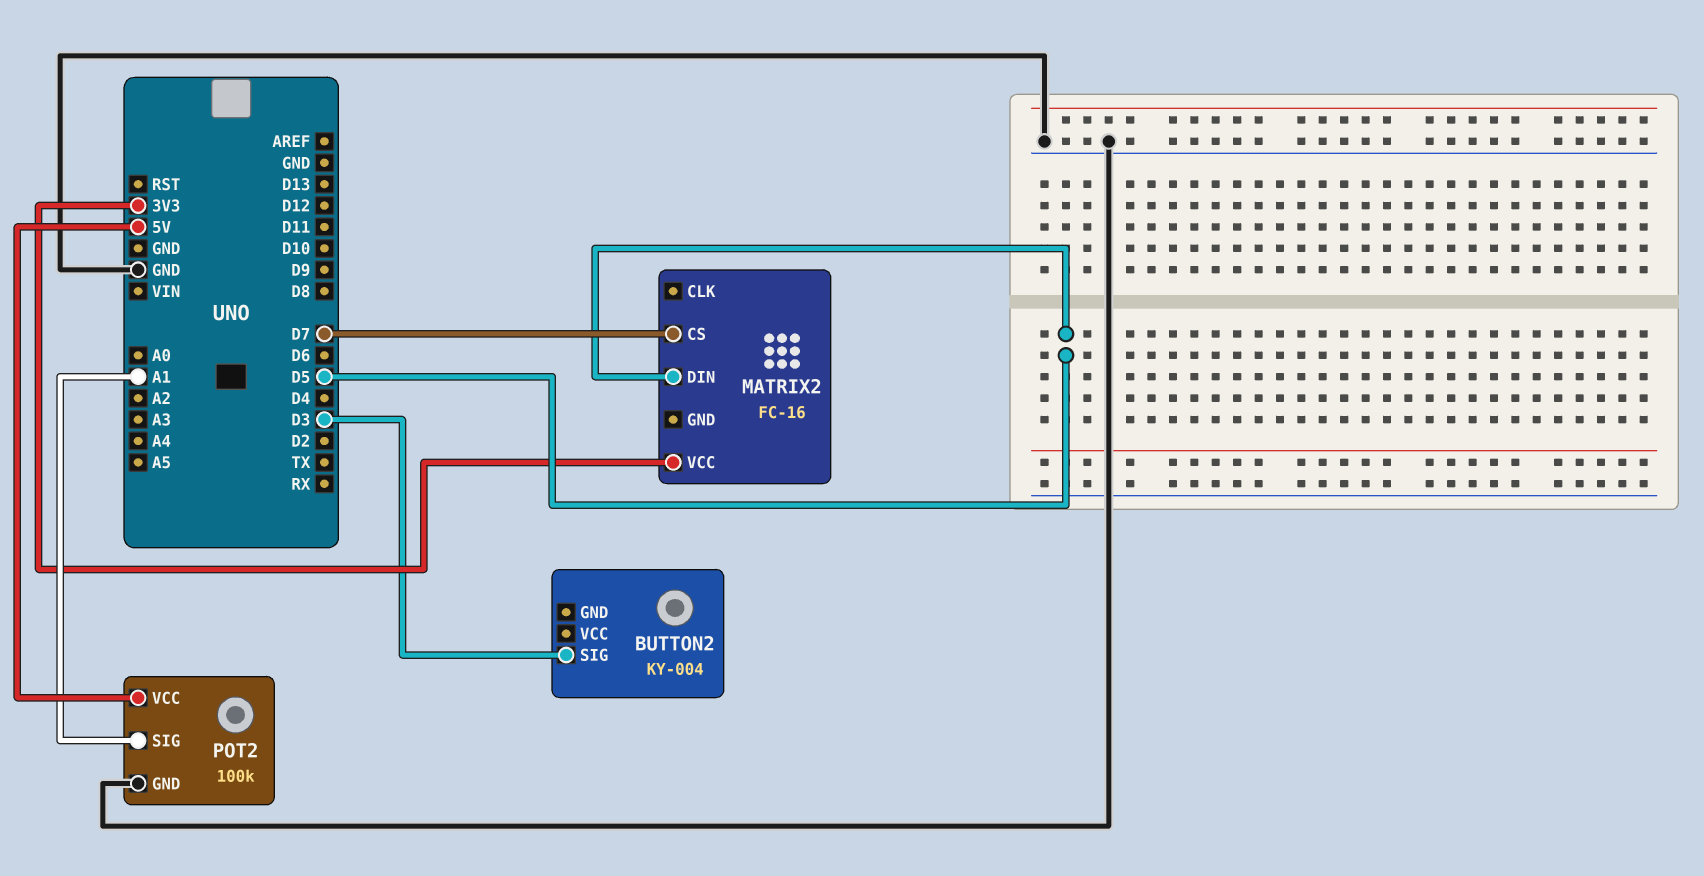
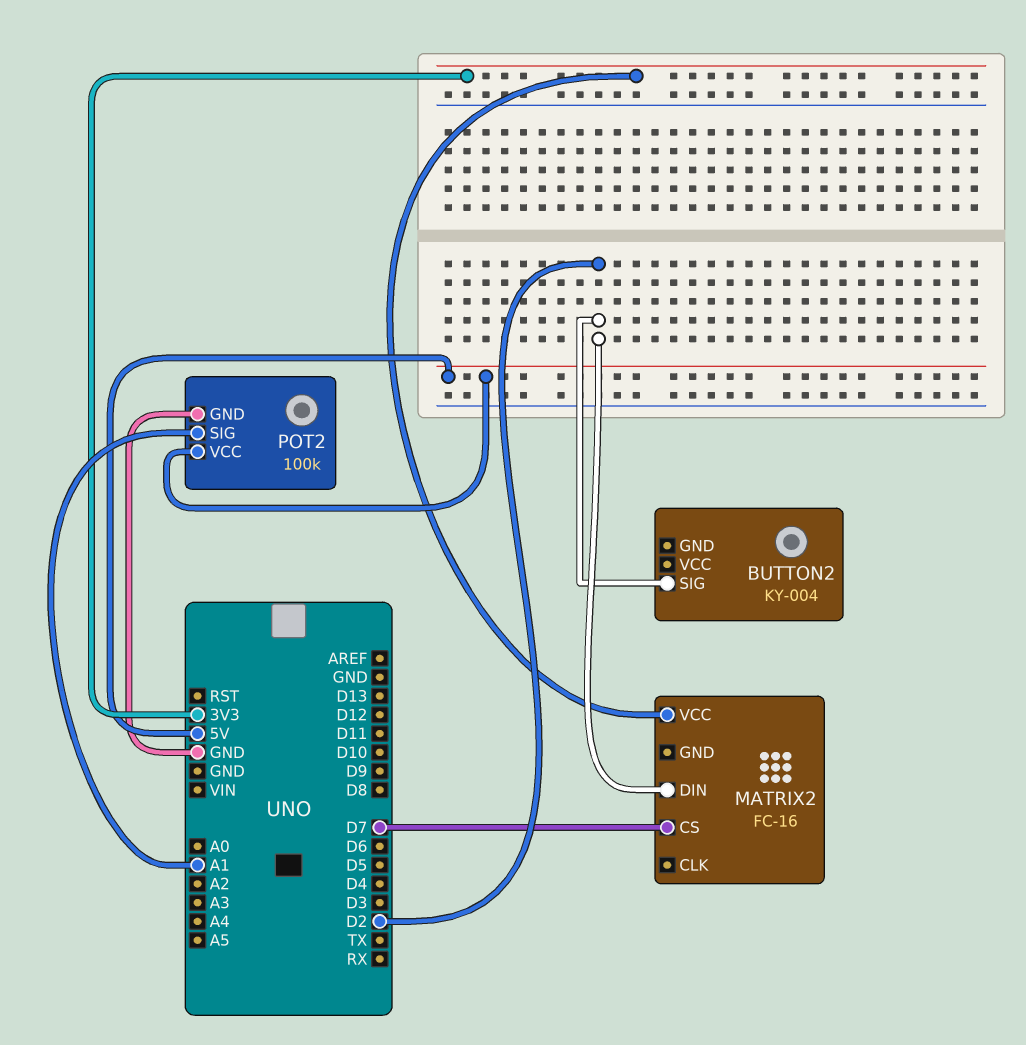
BUTTON2 pin SIG: D3 -> D2
MATRIX2 pin DIN: D5 -> D2

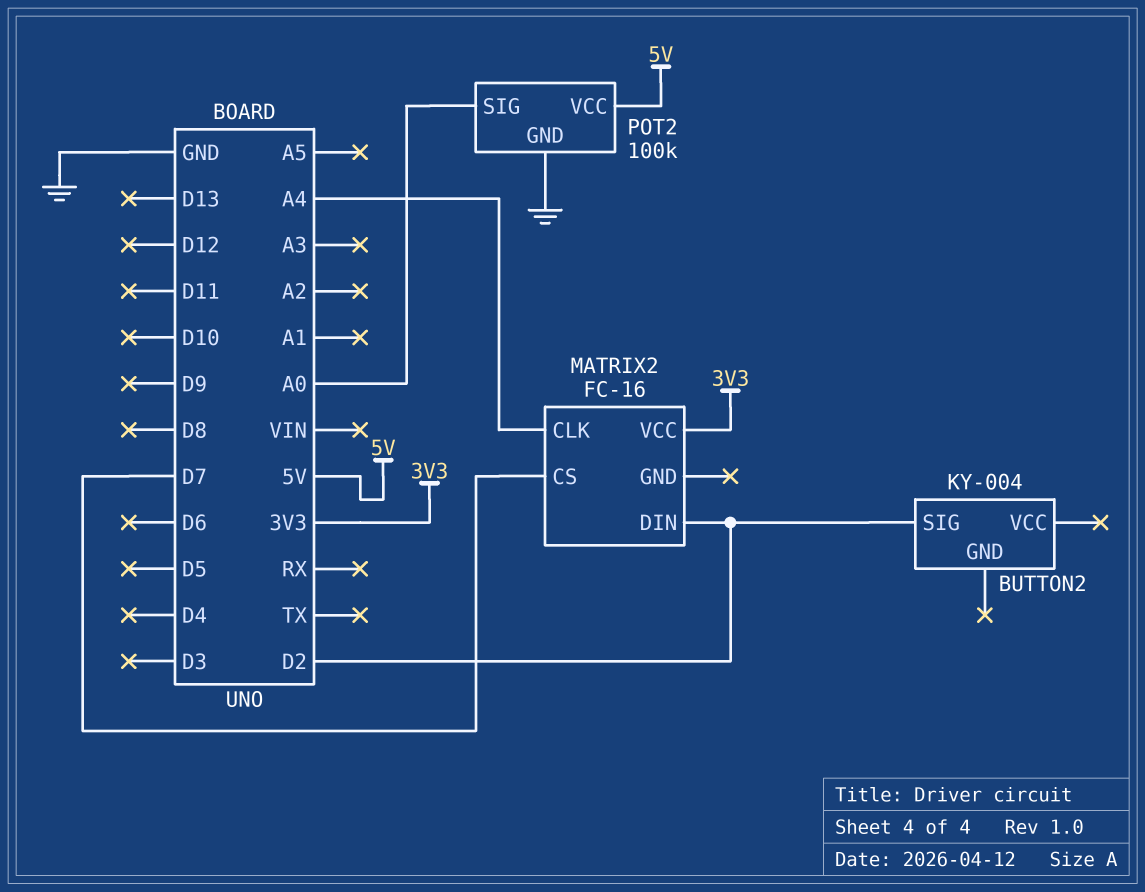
MATRIX2 pin CLK: none -> A4
POT2 pin SIG: A1 -> A0

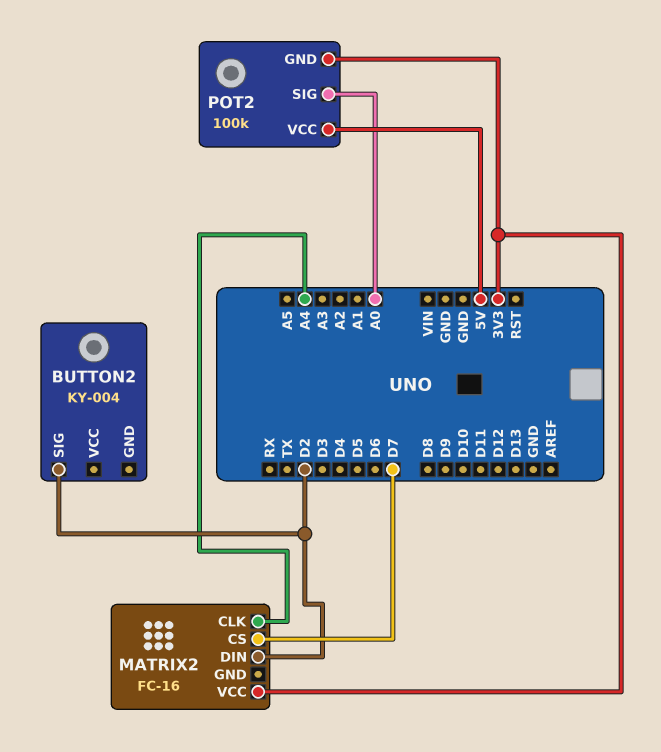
POT2 pin GND: GND -> 3V3

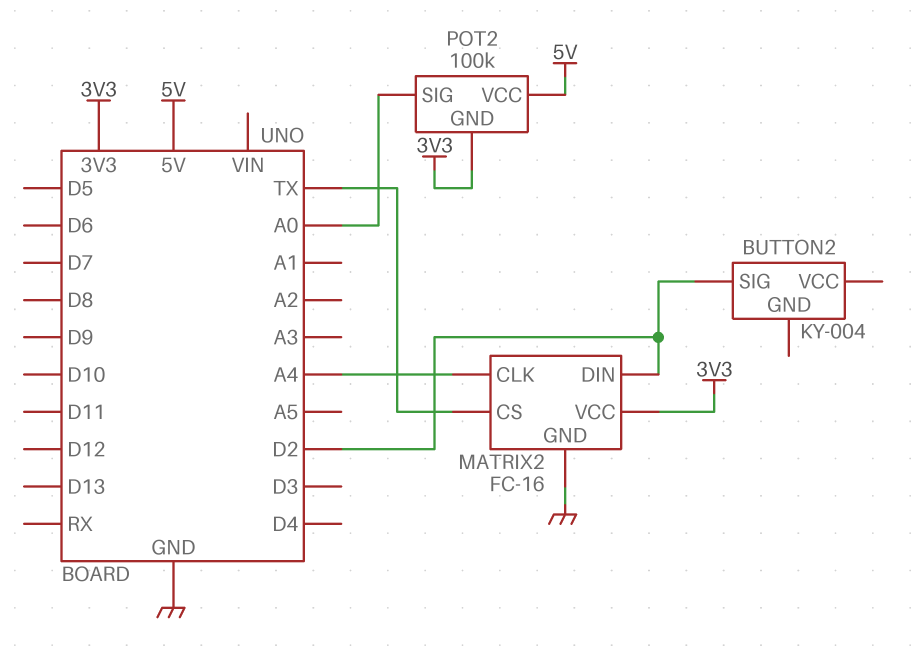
MATRIX2 pin CS: D7 -> TX
MATRIX2 pin GND: none -> GND

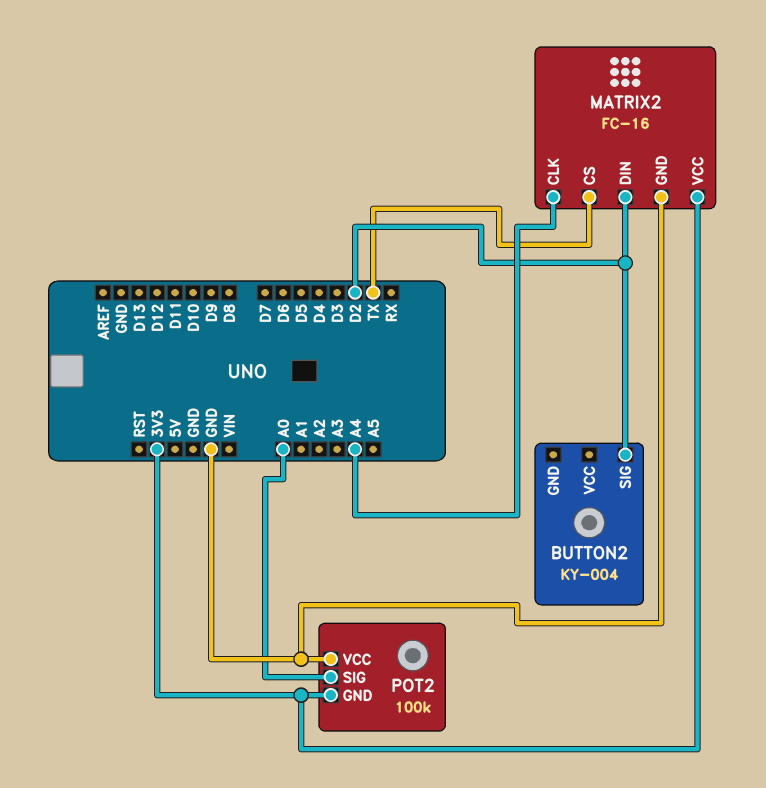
POT2 pin VCC: 5V -> GND

